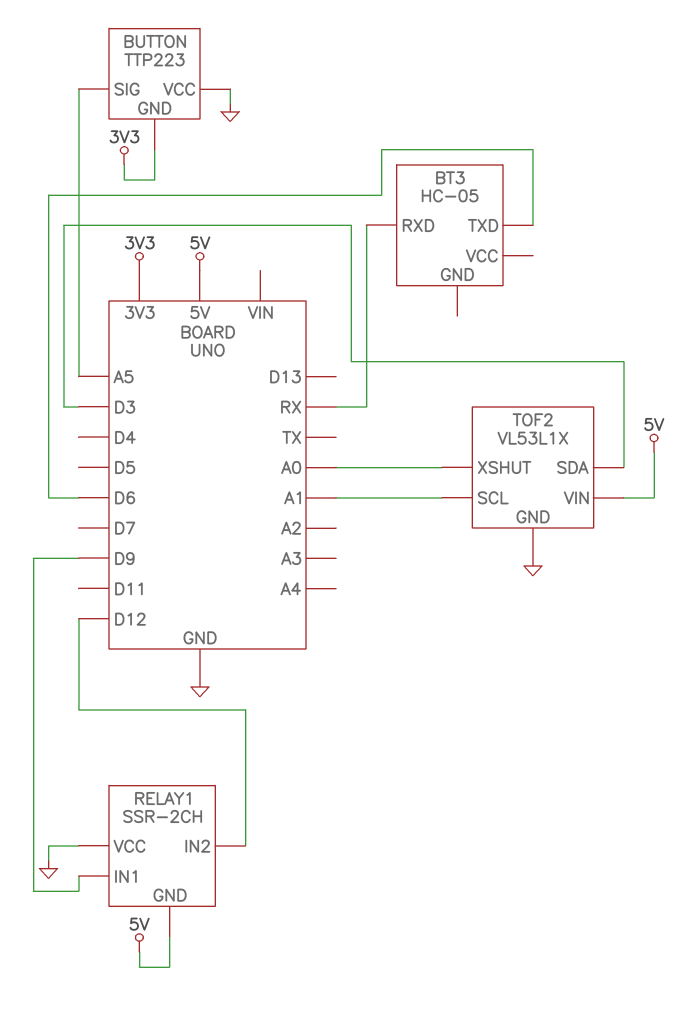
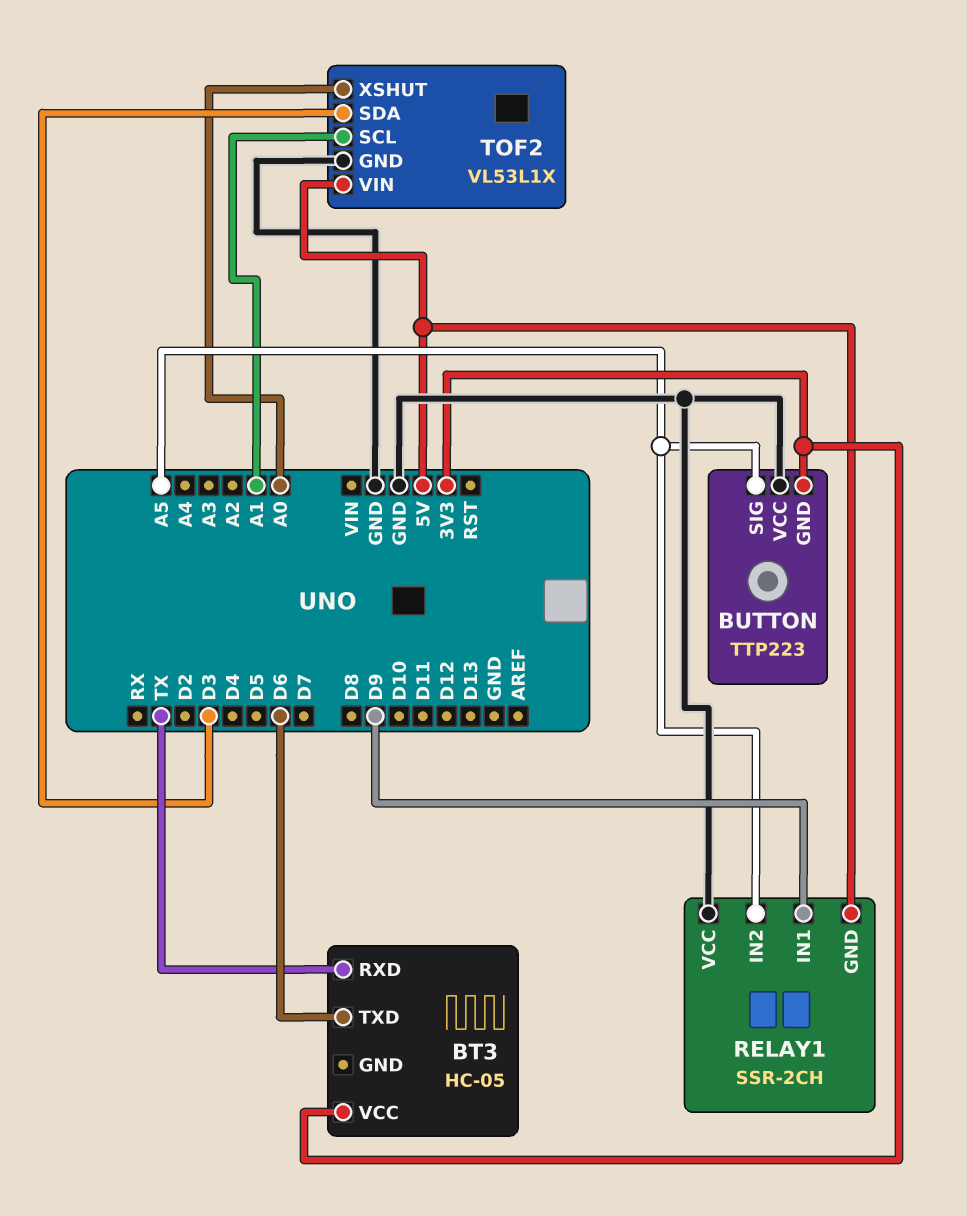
BT3 pin RXD: RX -> TX
BT3 pin VCC: none -> 3V3
RELAY1 pin IN2: D12 -> A5

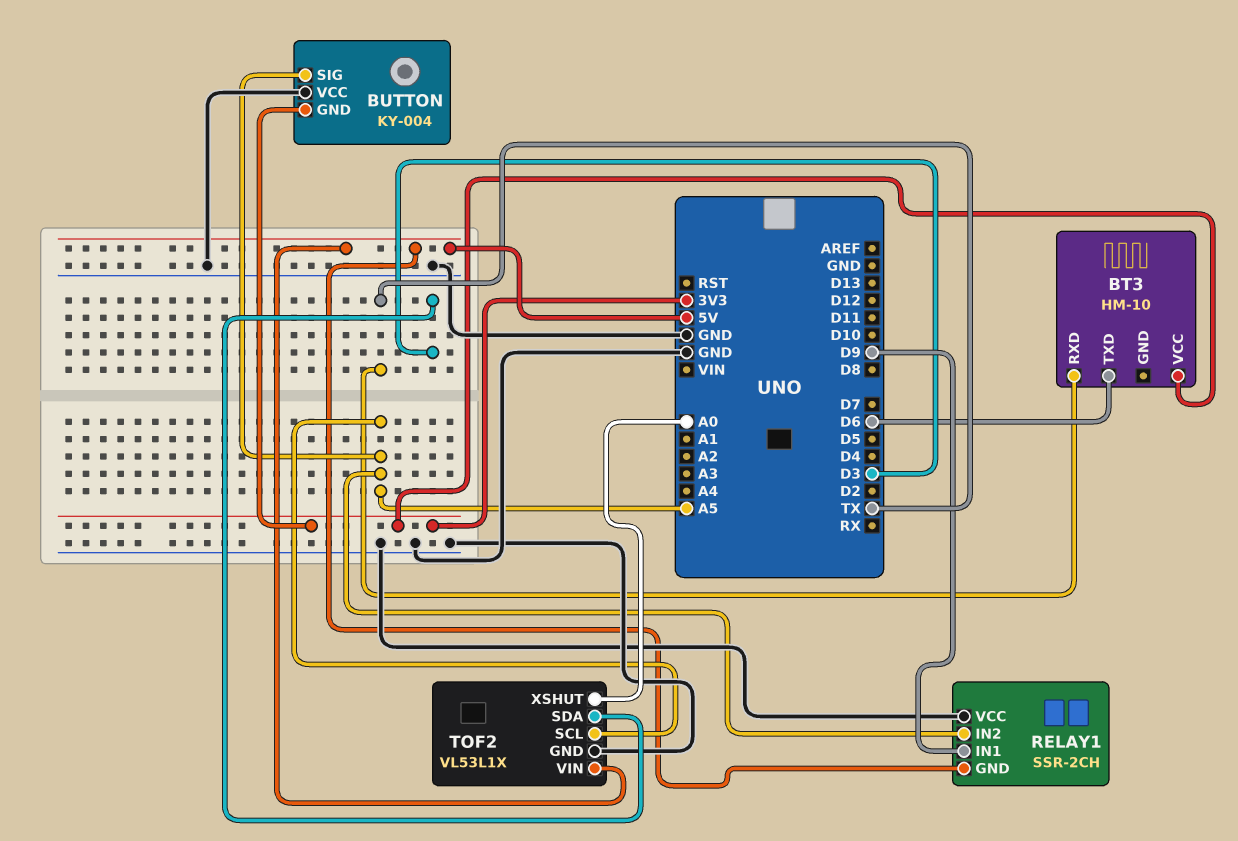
BT3: HC-05 -> HM-10
BUTTON: TTP223 -> KY-004
TOF2 pin SCL: A1 -> A5

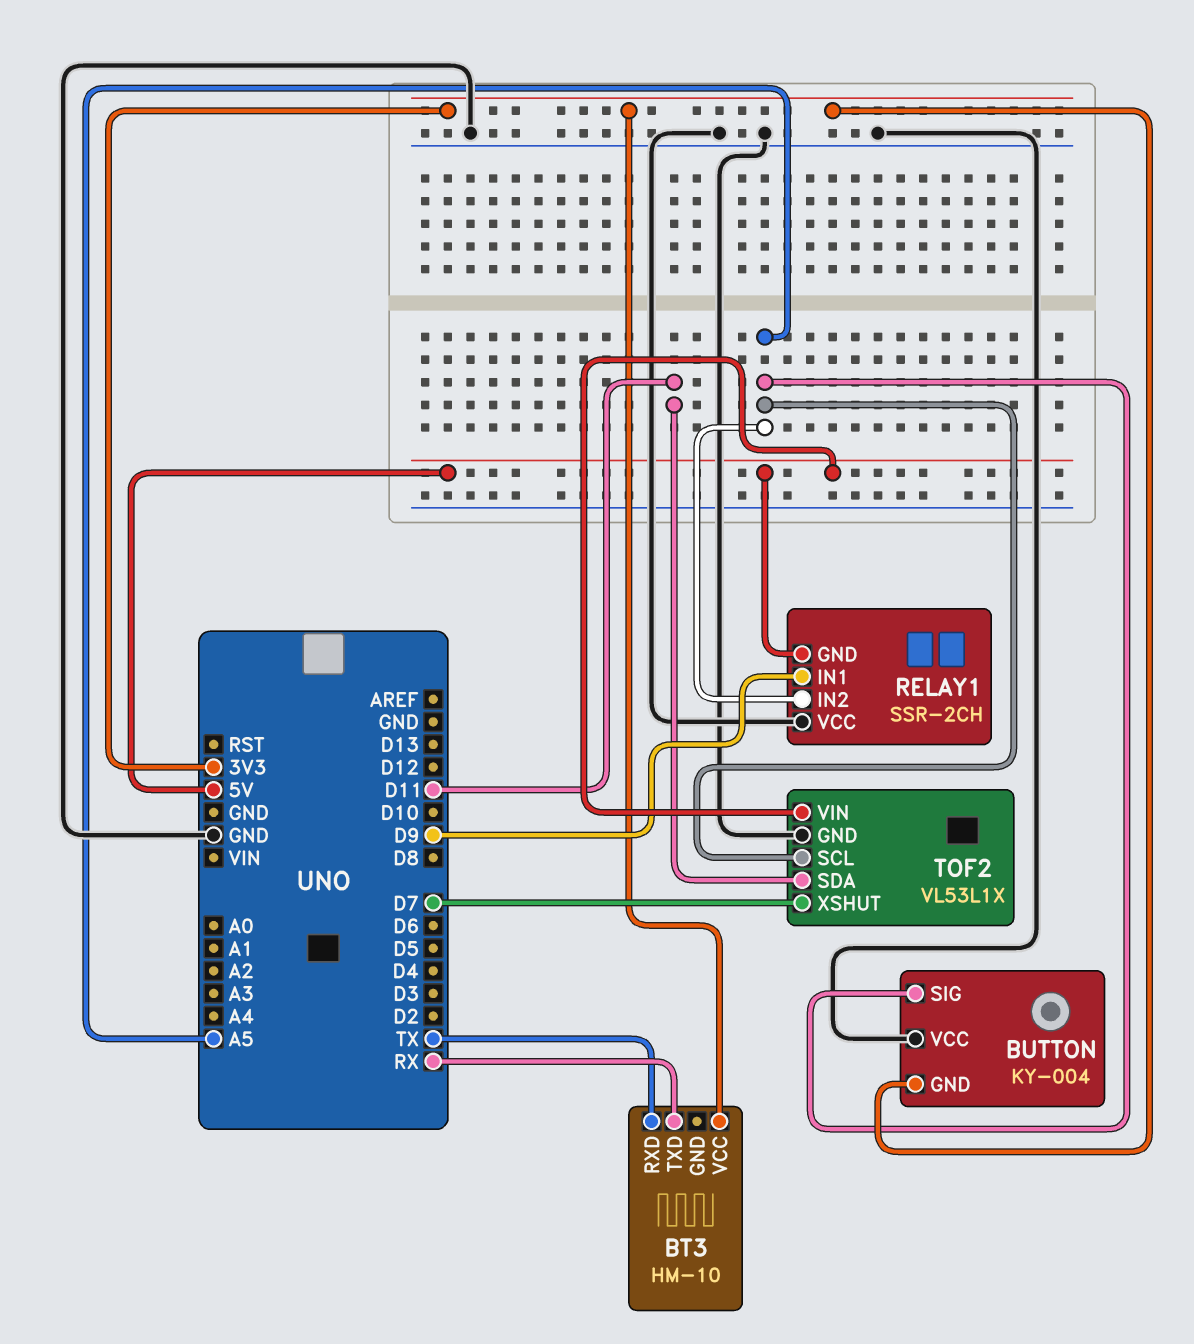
BT3 pin TXD: D6 -> RX
TOF2 pin SDA: D3 -> D11
TOF2 pin XSHUT: A0 -> D7

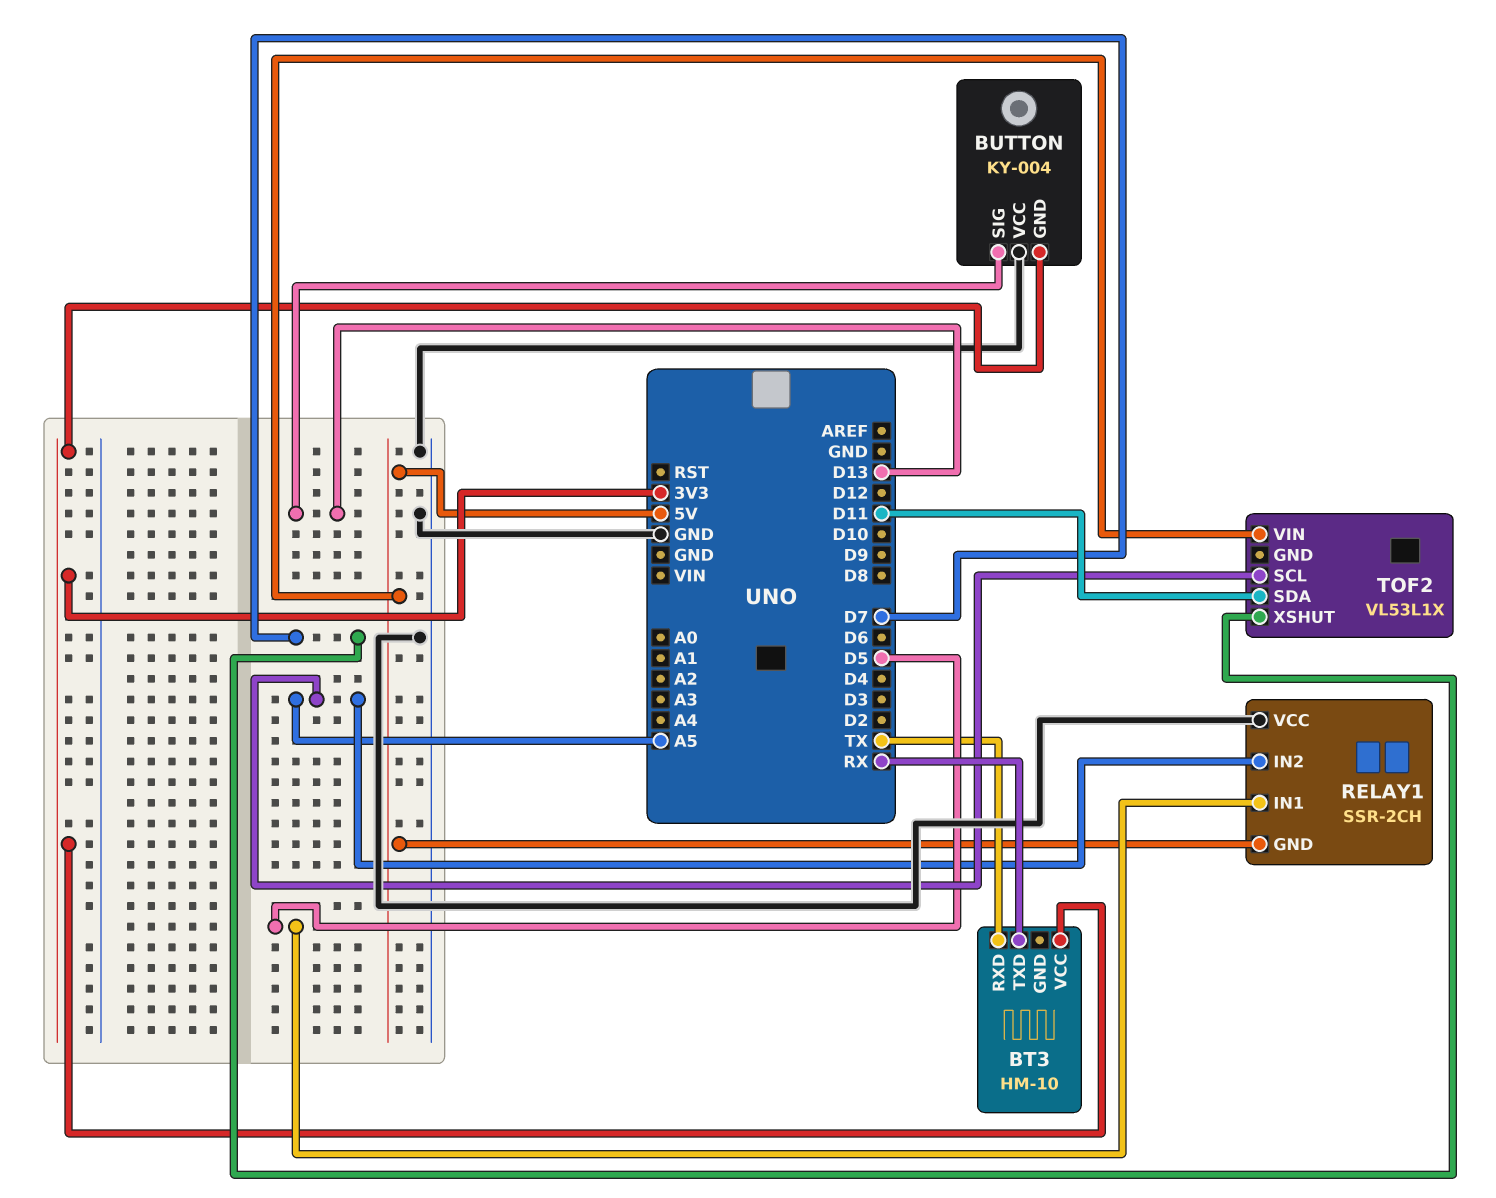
BUTTON pin SIG: A5 -> D13
RELAY1 pin IN1: D9 -> D5
TOF2 pin GND: GND -> none

